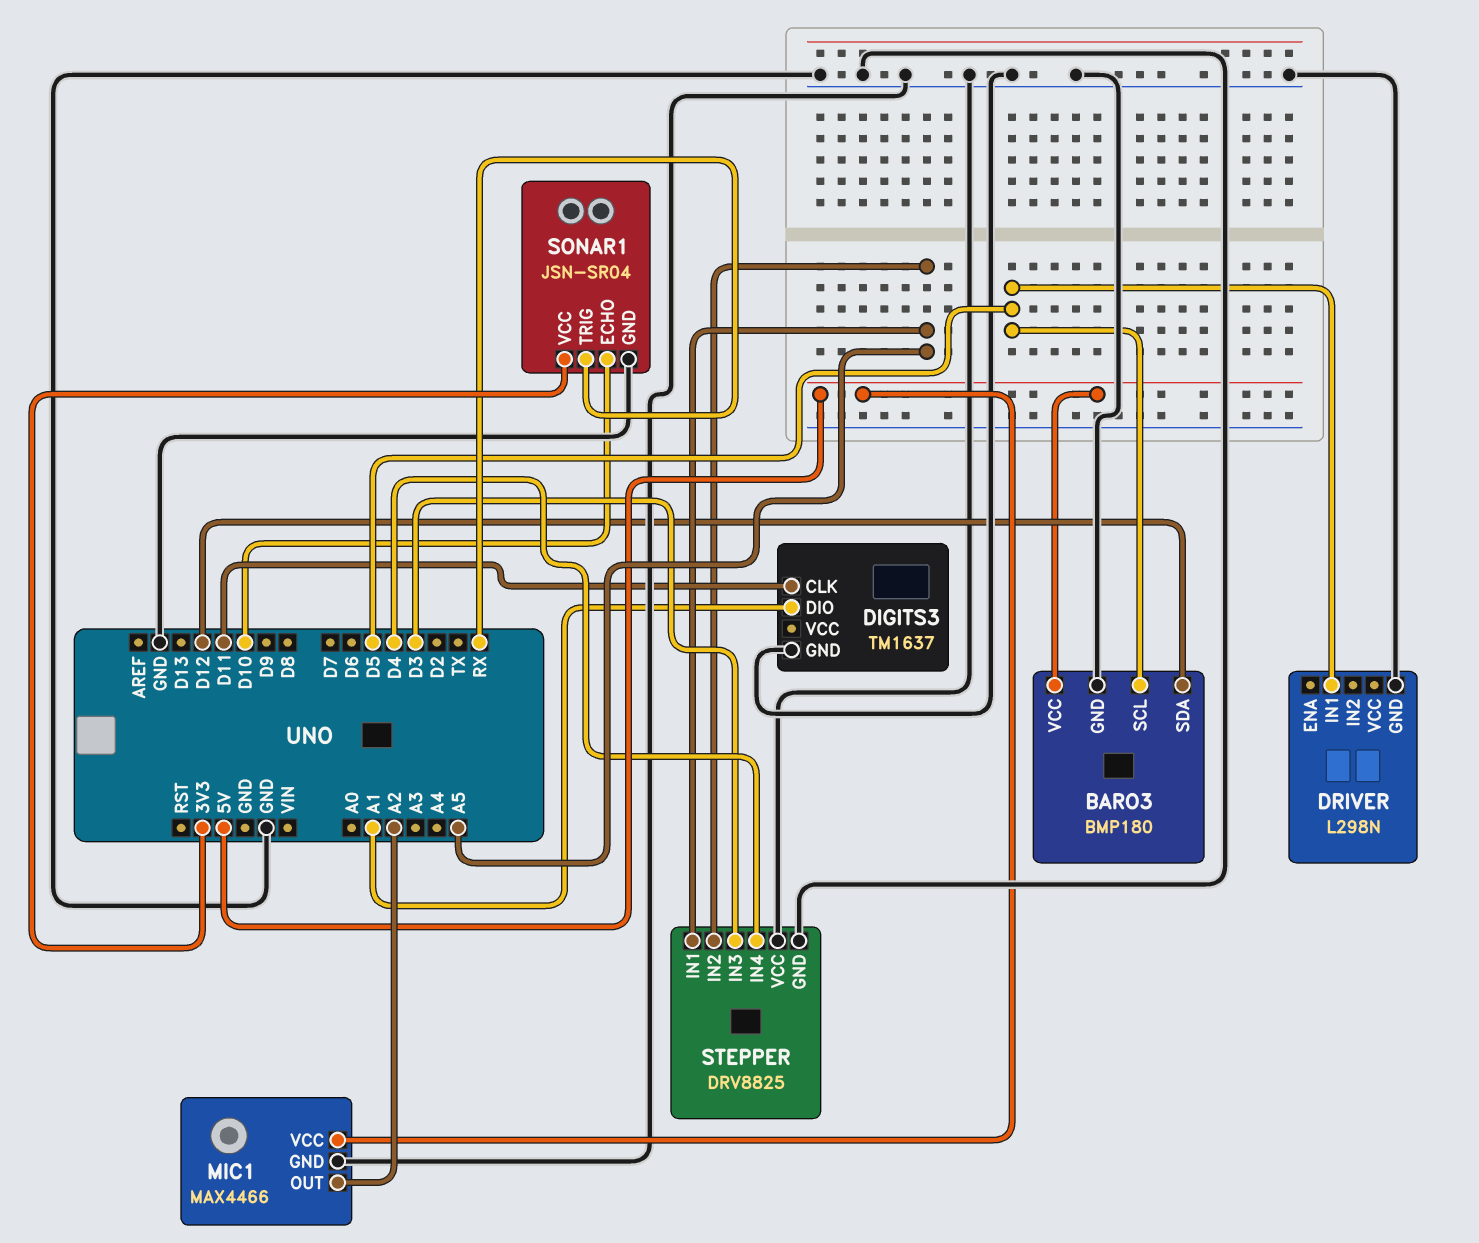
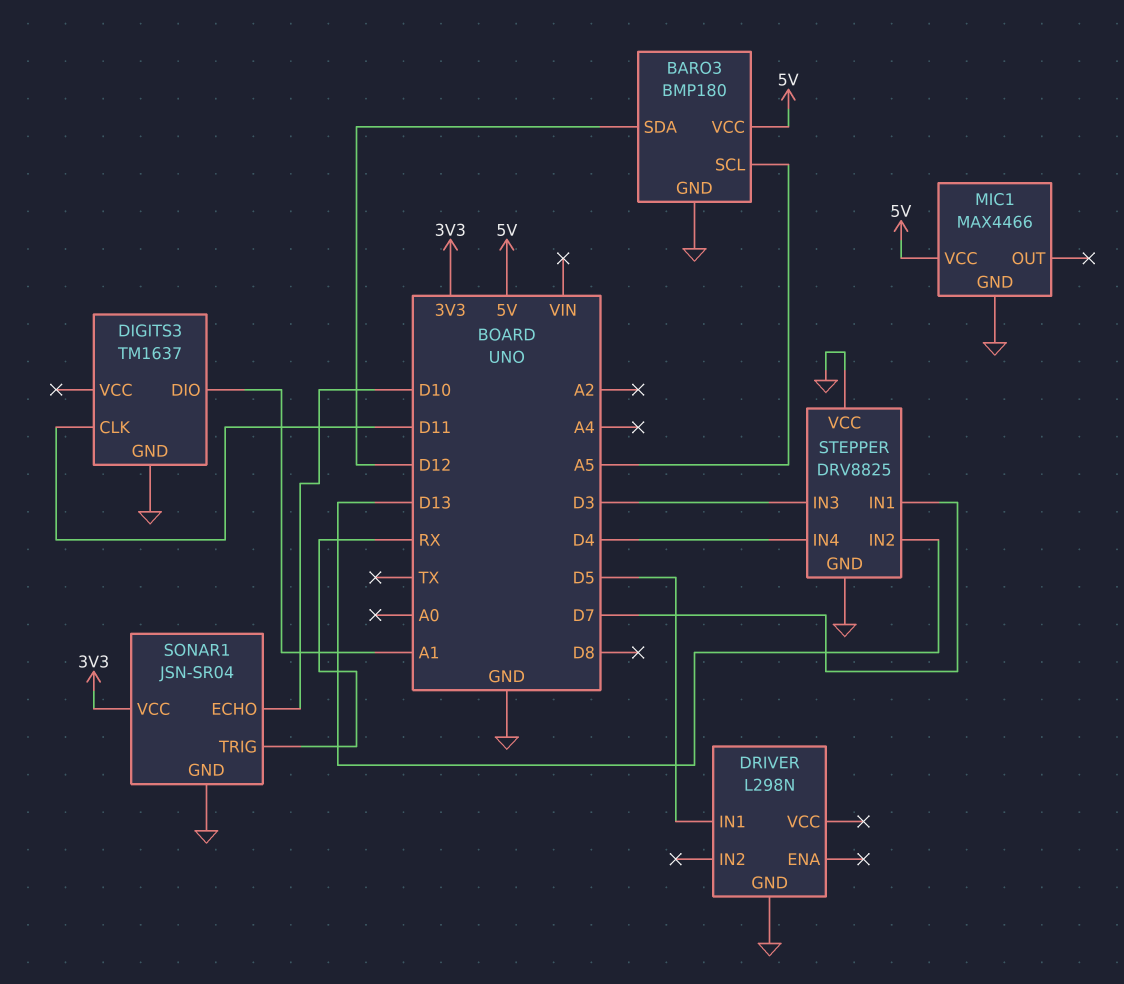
BARO3 pin SCL: D5 -> A5
MIC1 pin OUT: A2 -> none
STEPPER pin IN1: A5 -> D7
STEPPER pin IN2: A5 -> D13

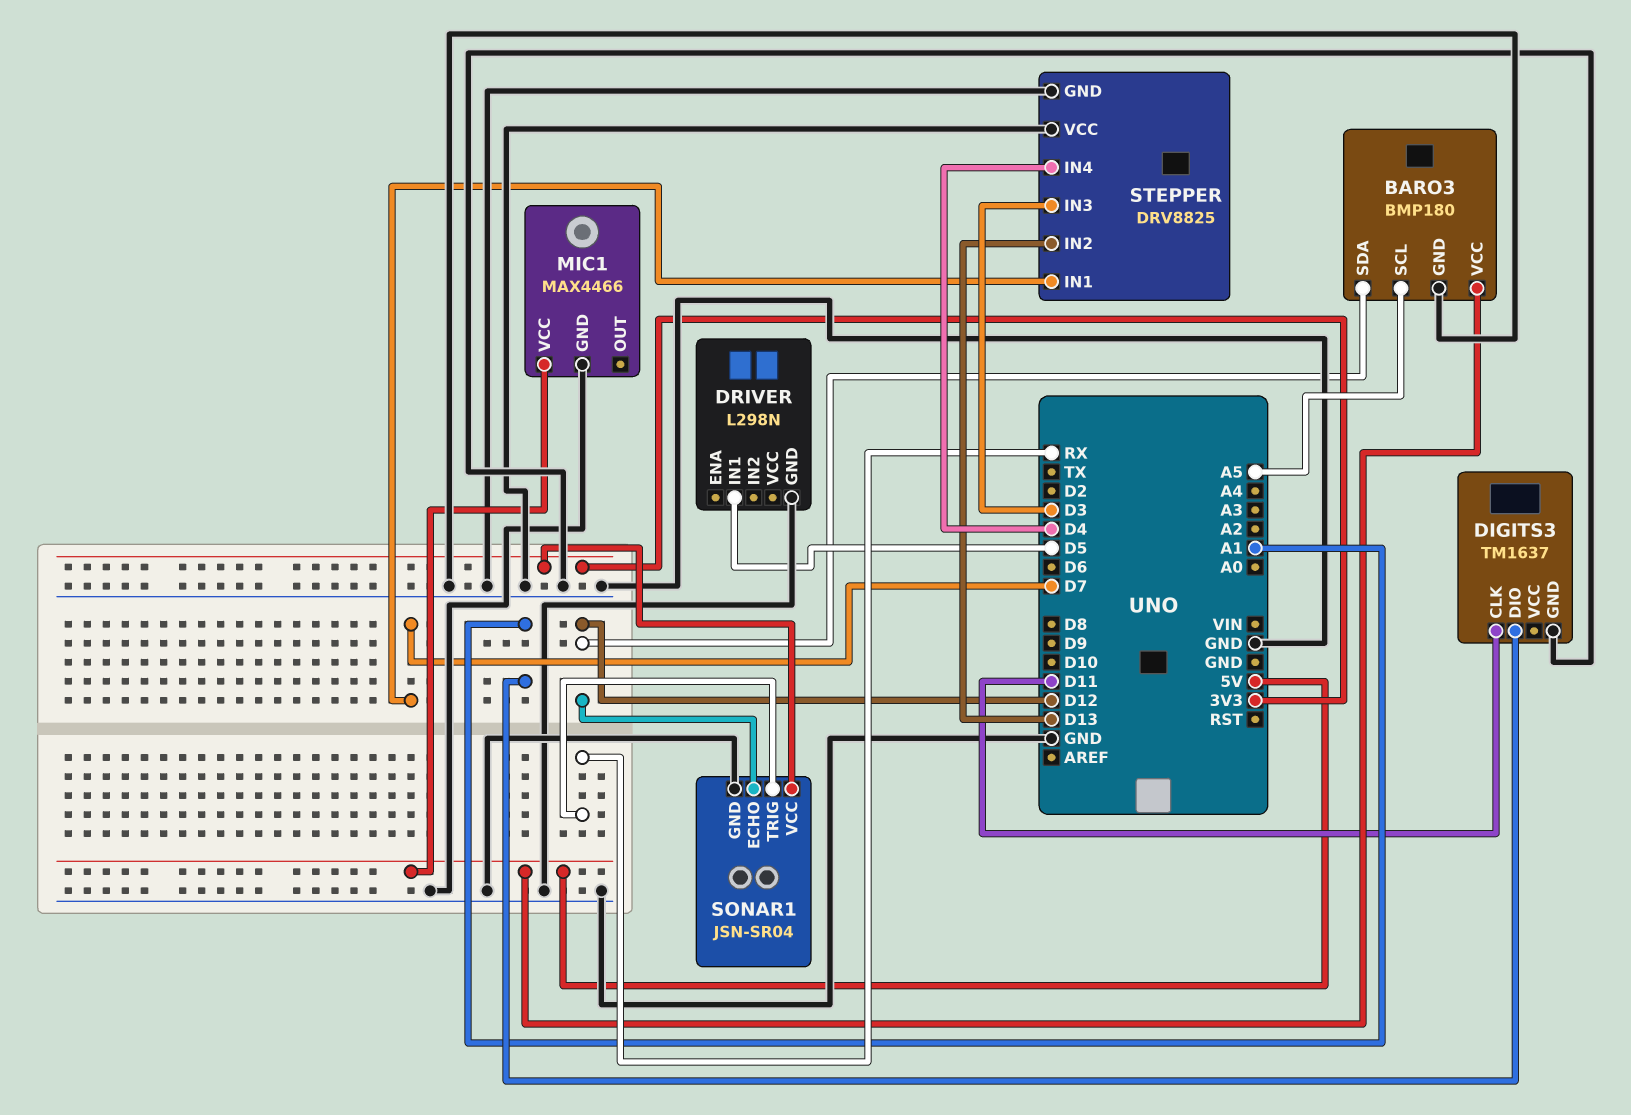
SONAR1 pin ECHO: D10 -> D12

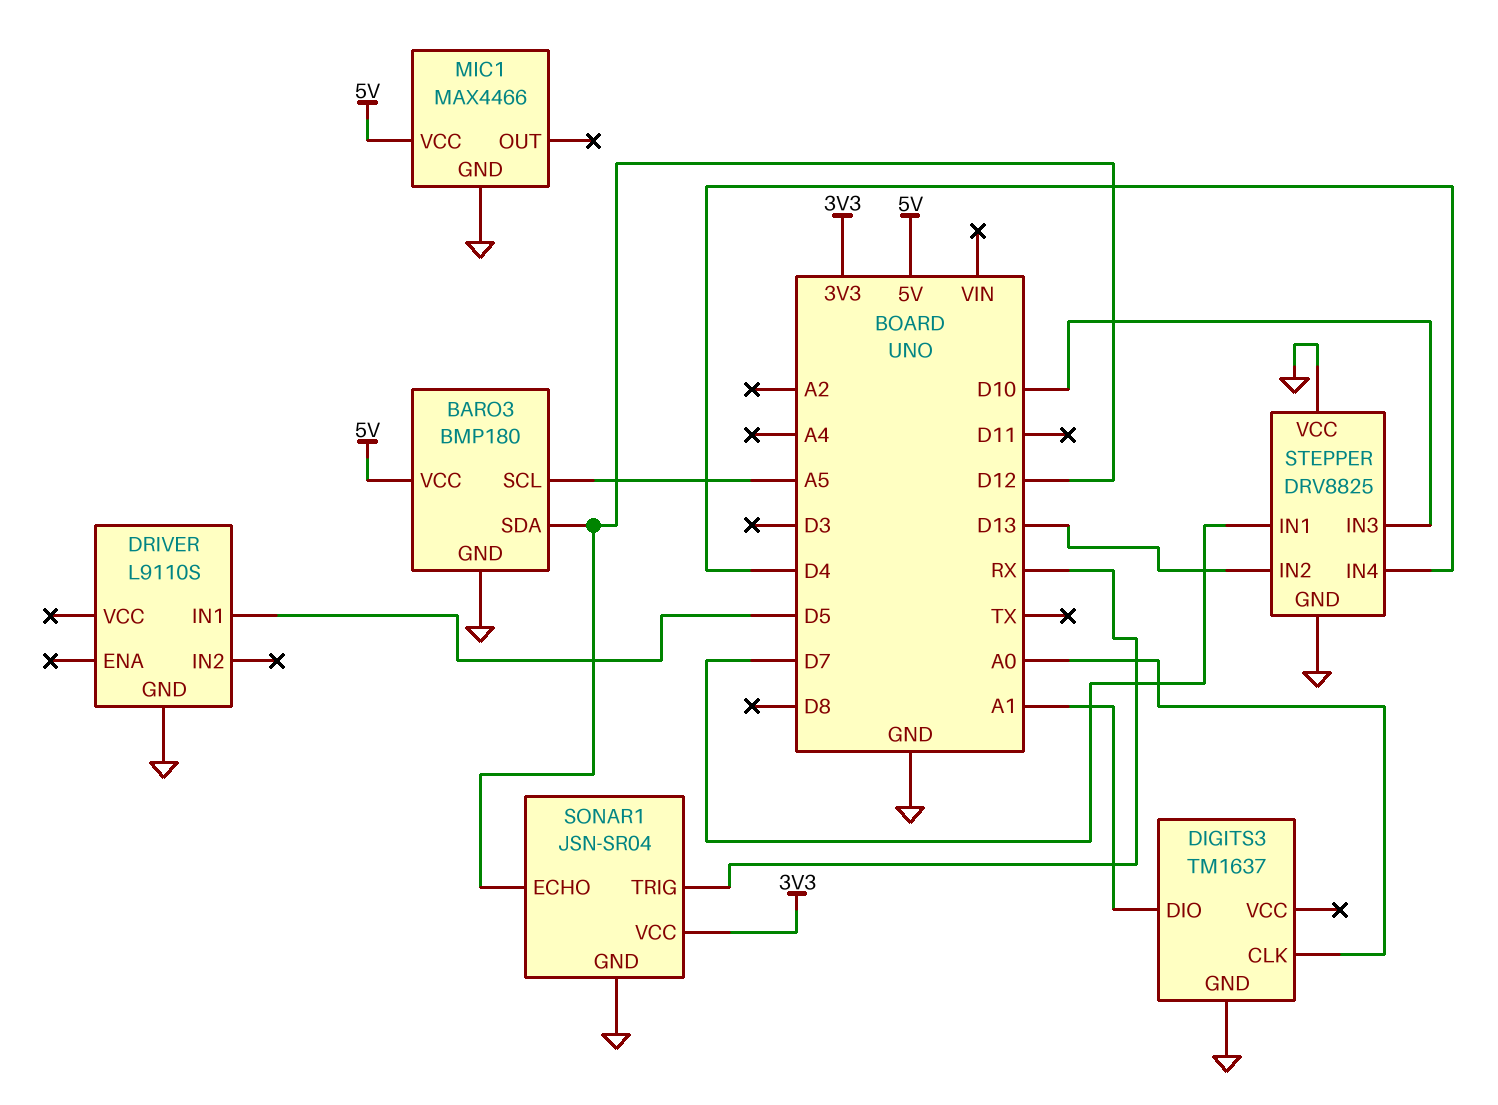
DIGITS3 pin CLK: D11 -> A0
DRIVER: L298N -> L9110S
STEPPER pin IN3: D3 -> D10

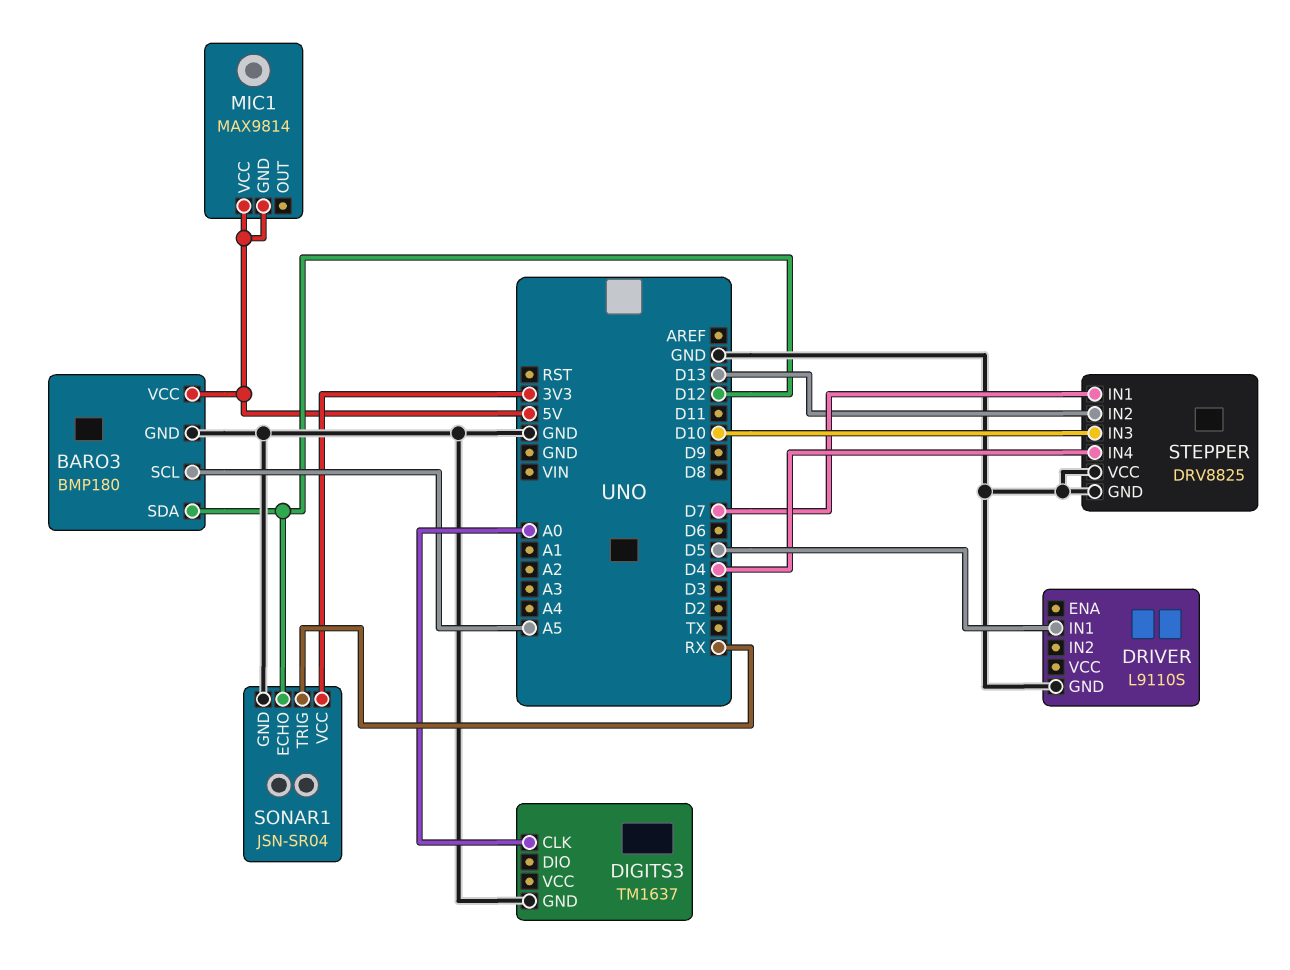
DIGITS3 pin DIO: A1 -> none
MIC1: MAX4466 -> MAX9814
MIC1 pin GND: GND -> 5V

